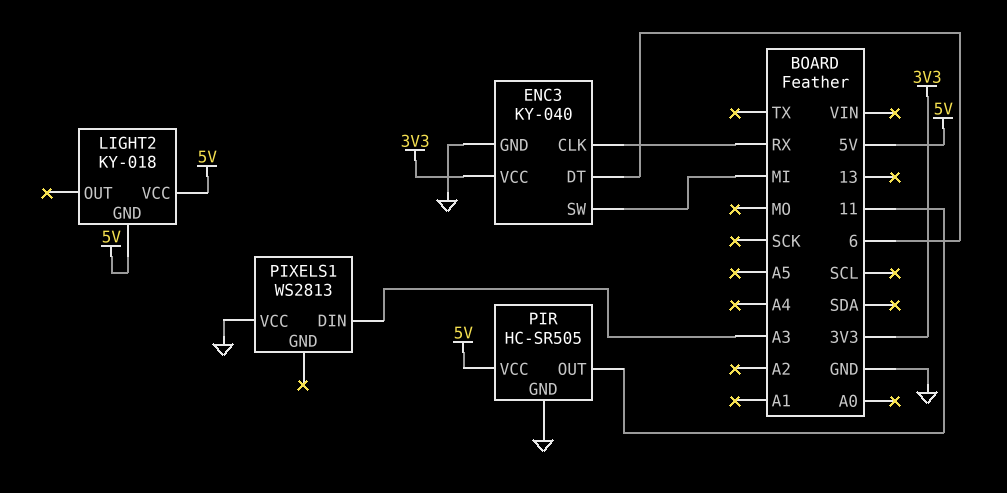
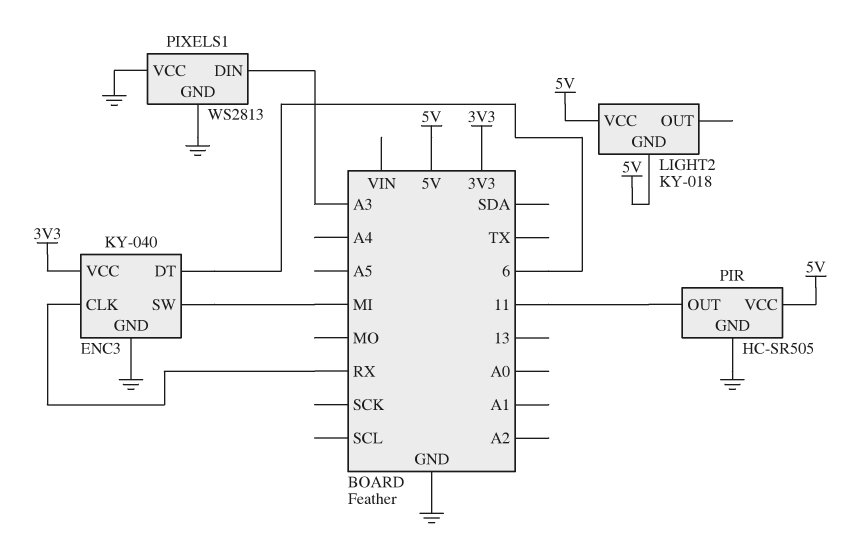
PIXELS1 pin GND: none -> GND

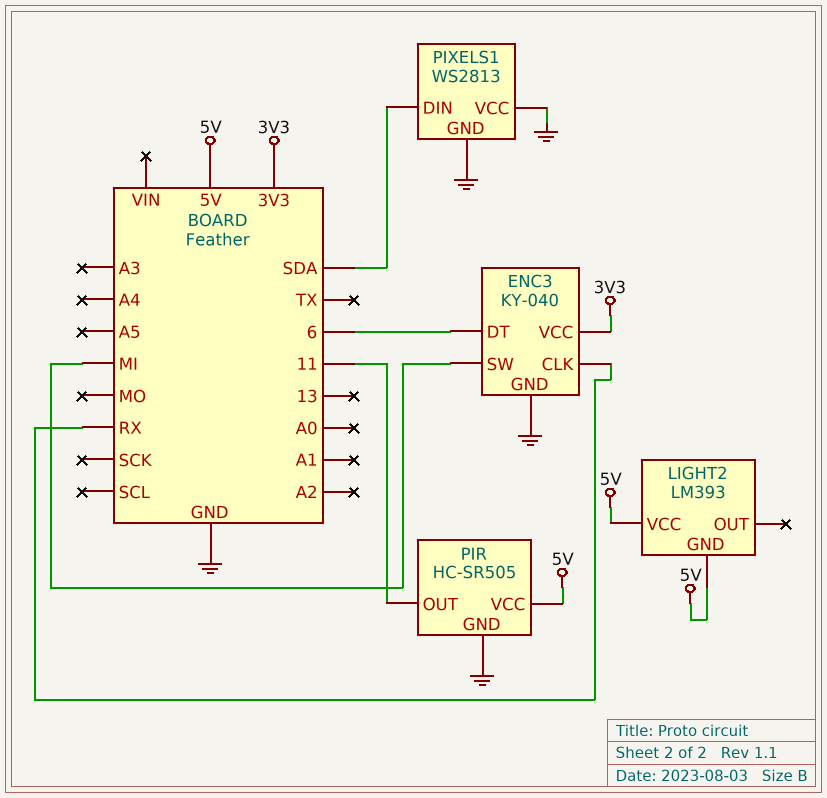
LIGHT2: KY-018 -> LM393
PIXELS1 pin DIN: A3 -> SDA

